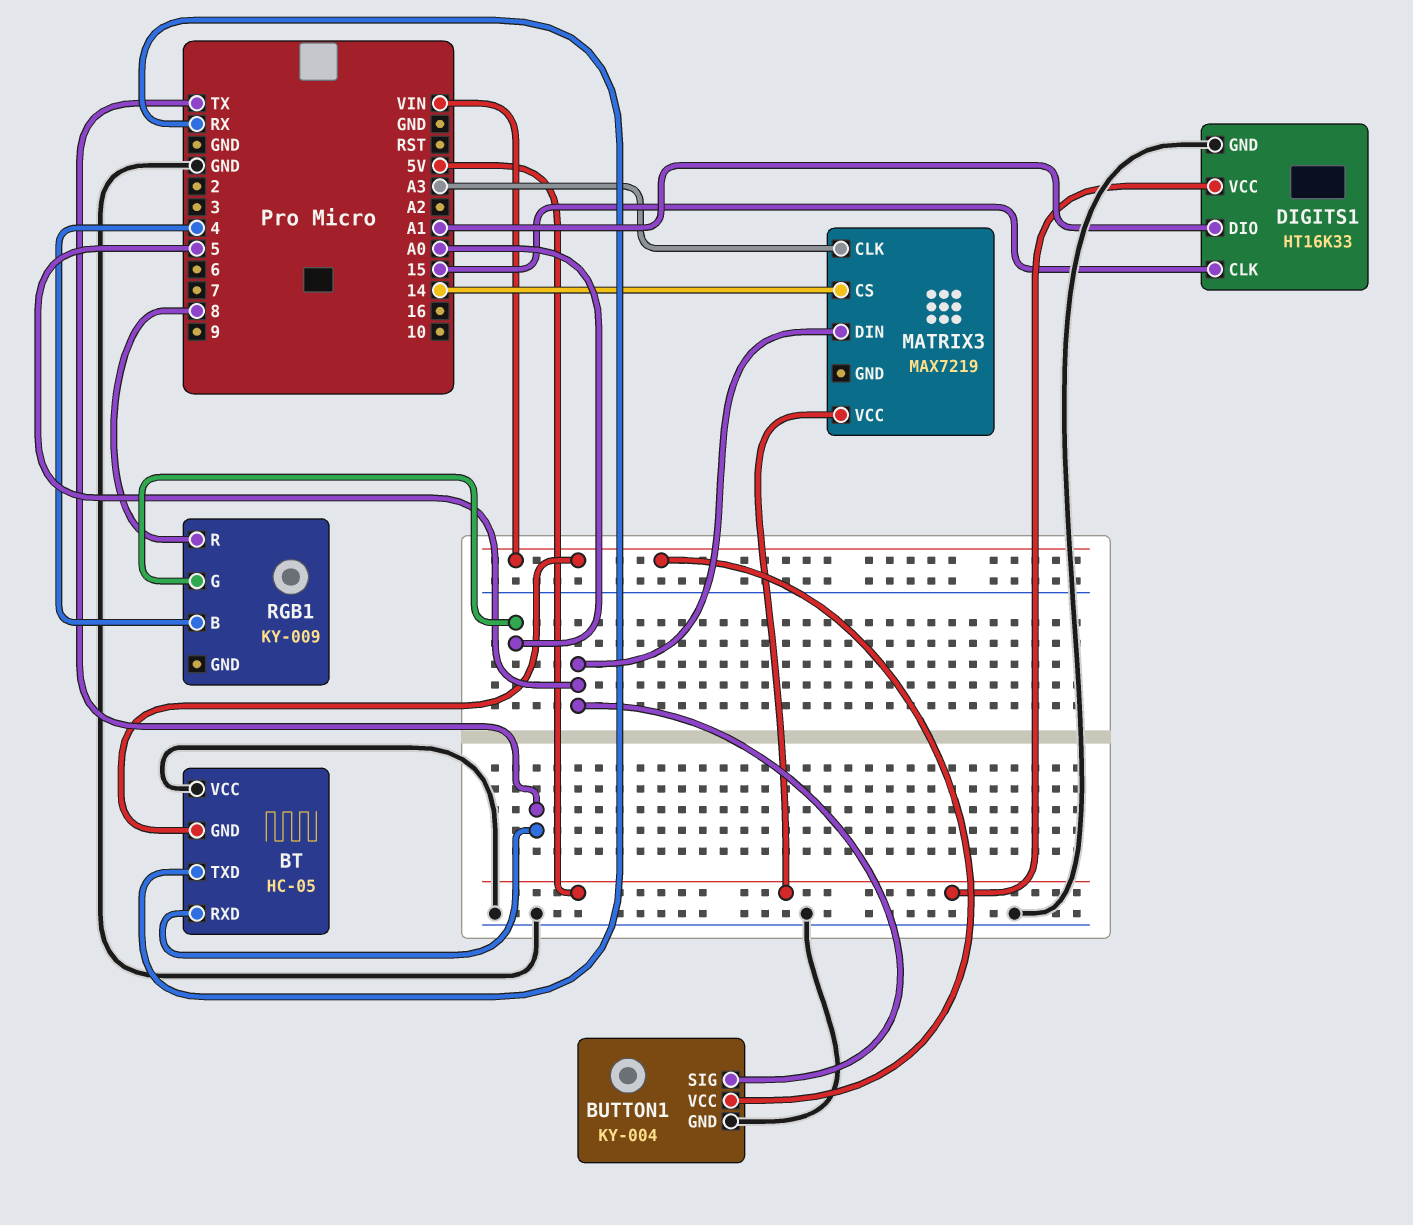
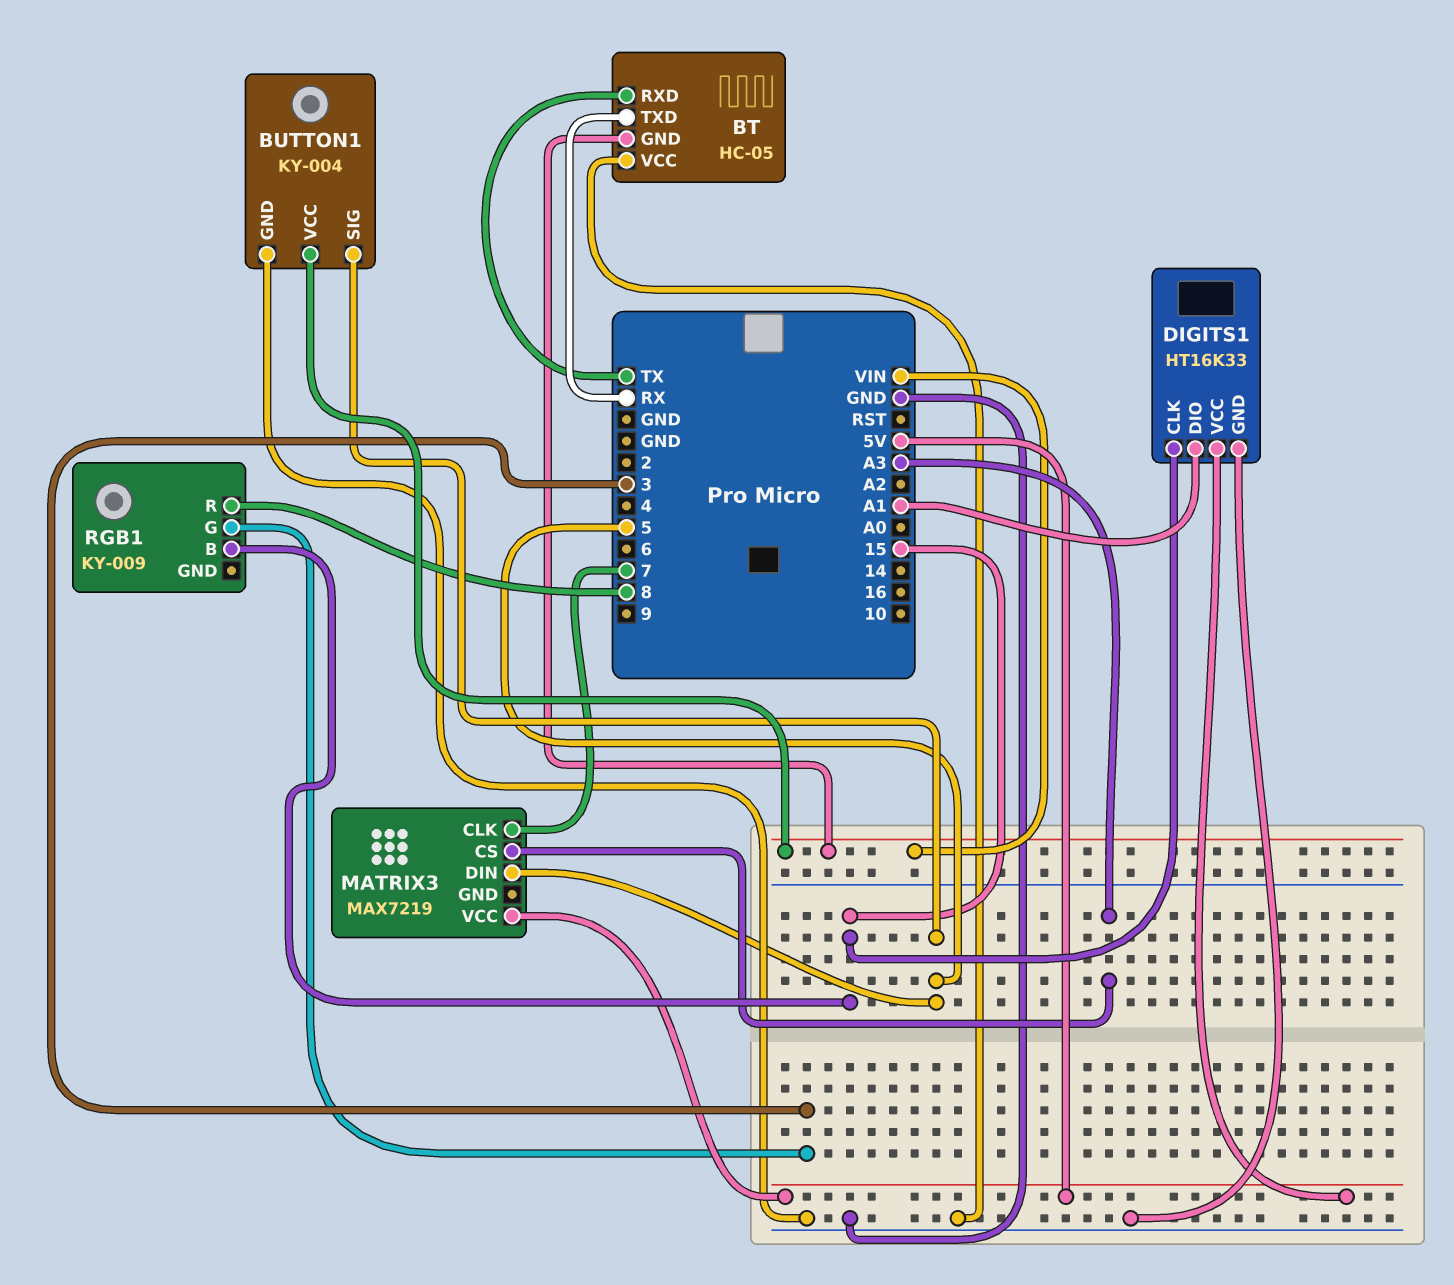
MATRIX3 pin CLK: A3 -> 7
MATRIX3 pin CS: 14 -> A3
RGB1 pin B: 4 -> 15
RGB1 pin G: A0 -> 3

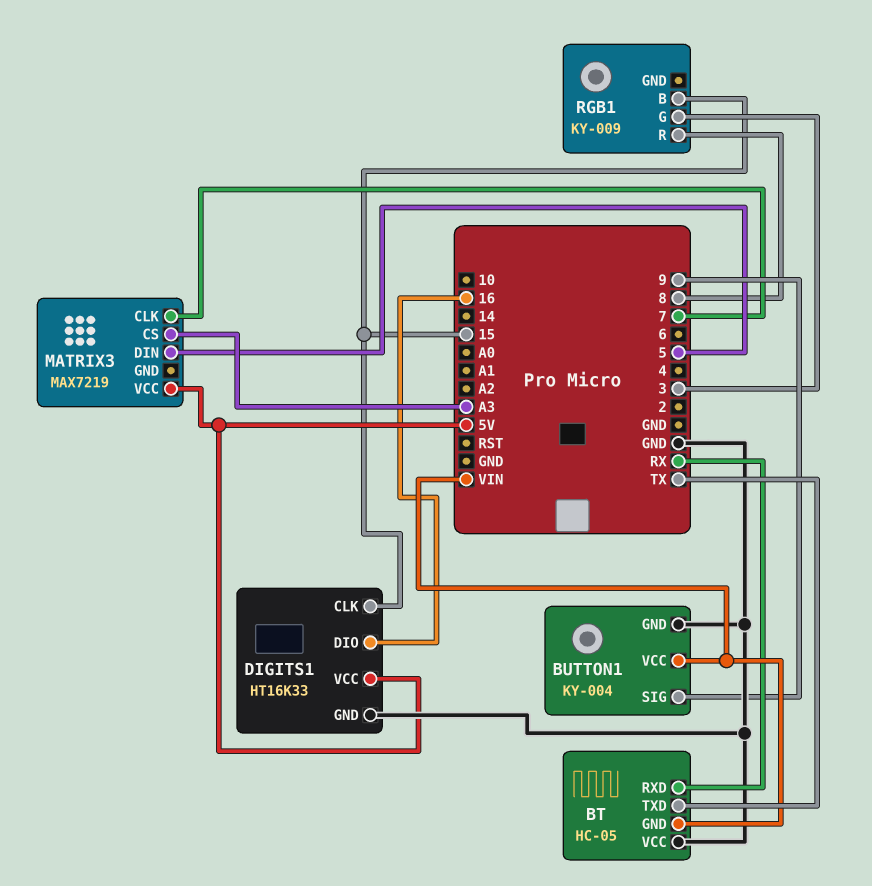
BT pin RXD: TX -> RX
BT pin TXD: RX -> TX
BUTTON1 pin SIG: 5 -> 9
DIGITS1 pin DIO: A1 -> 16

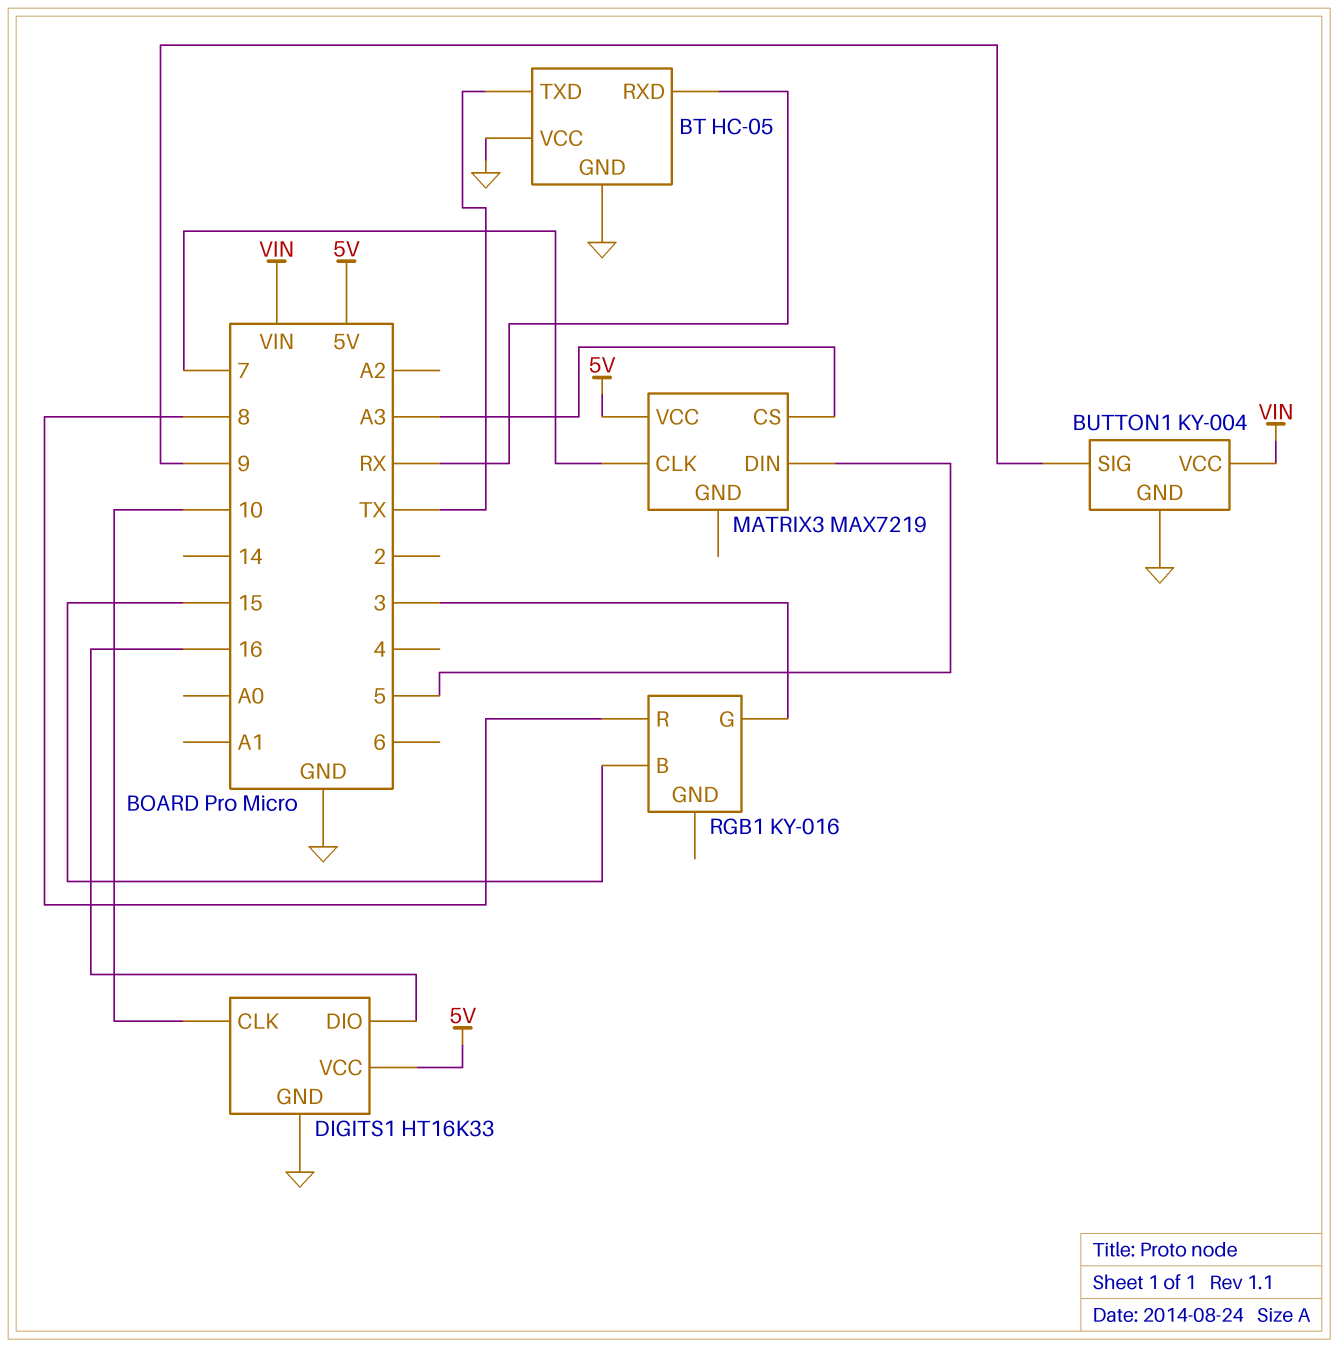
BT pin GND: VIN -> GND
DIGITS1 pin CLK: 15 -> 10
RGB1: KY-009 -> KY-016

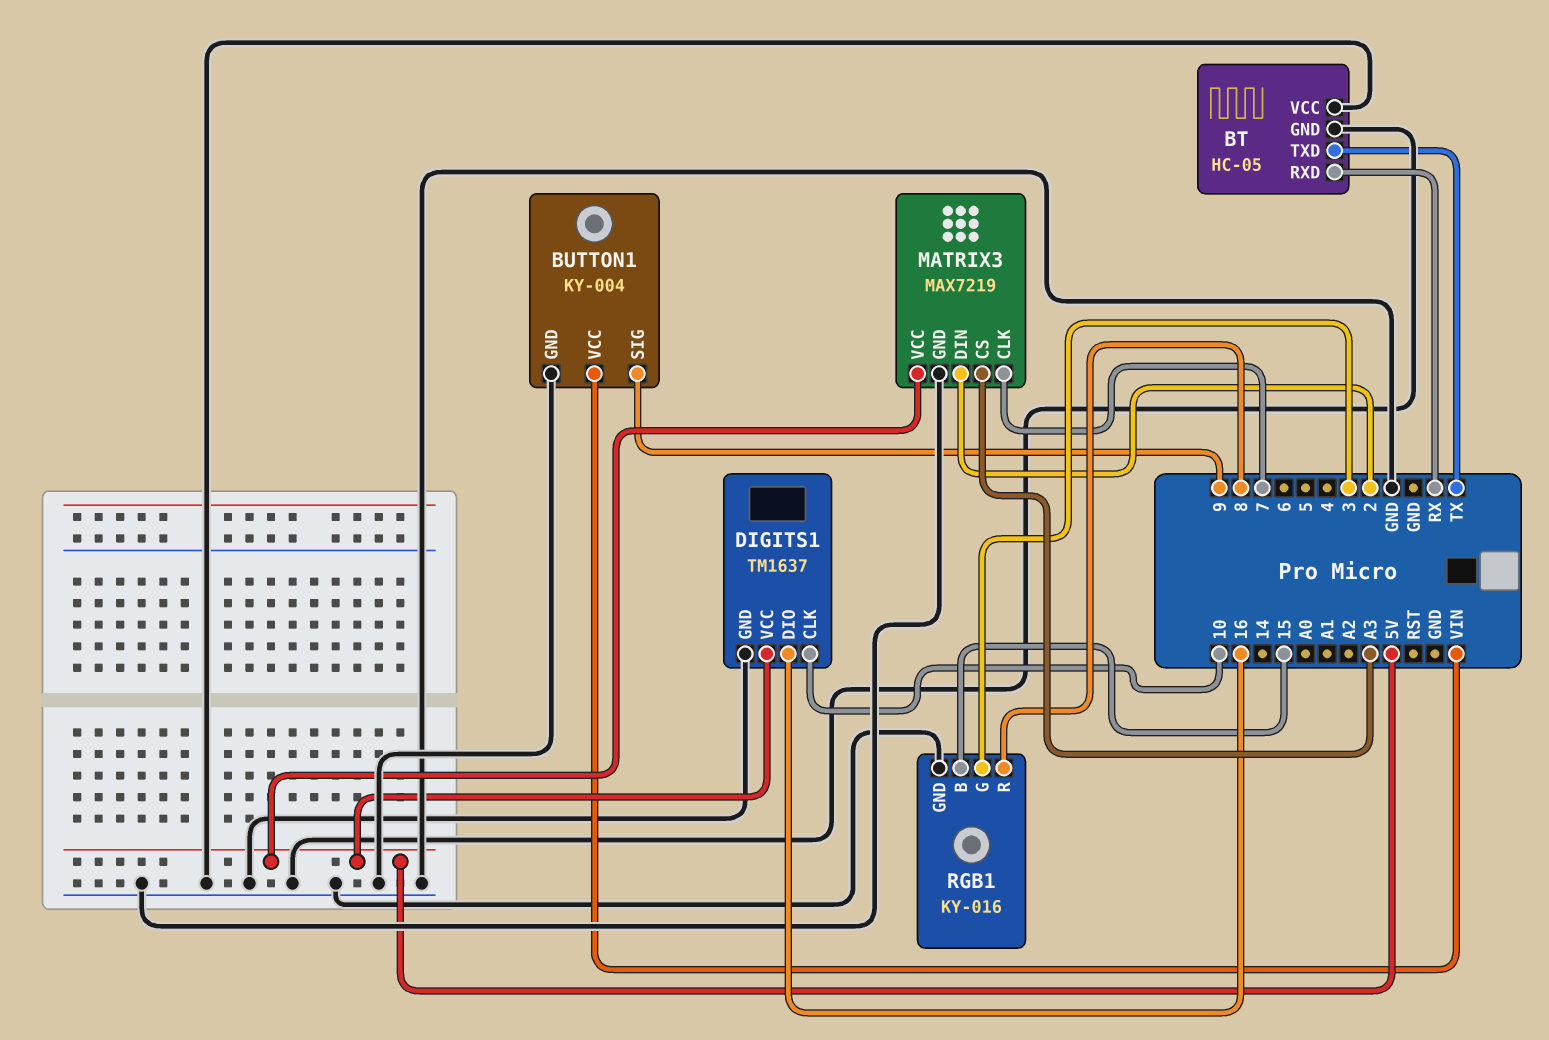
DIGITS1: HT16K33 -> TM1637
MATRIX3 pin DIN: 5 -> 2
MATRIX3 pin GND: none -> GND
RGB1 pin GND: none -> GND

